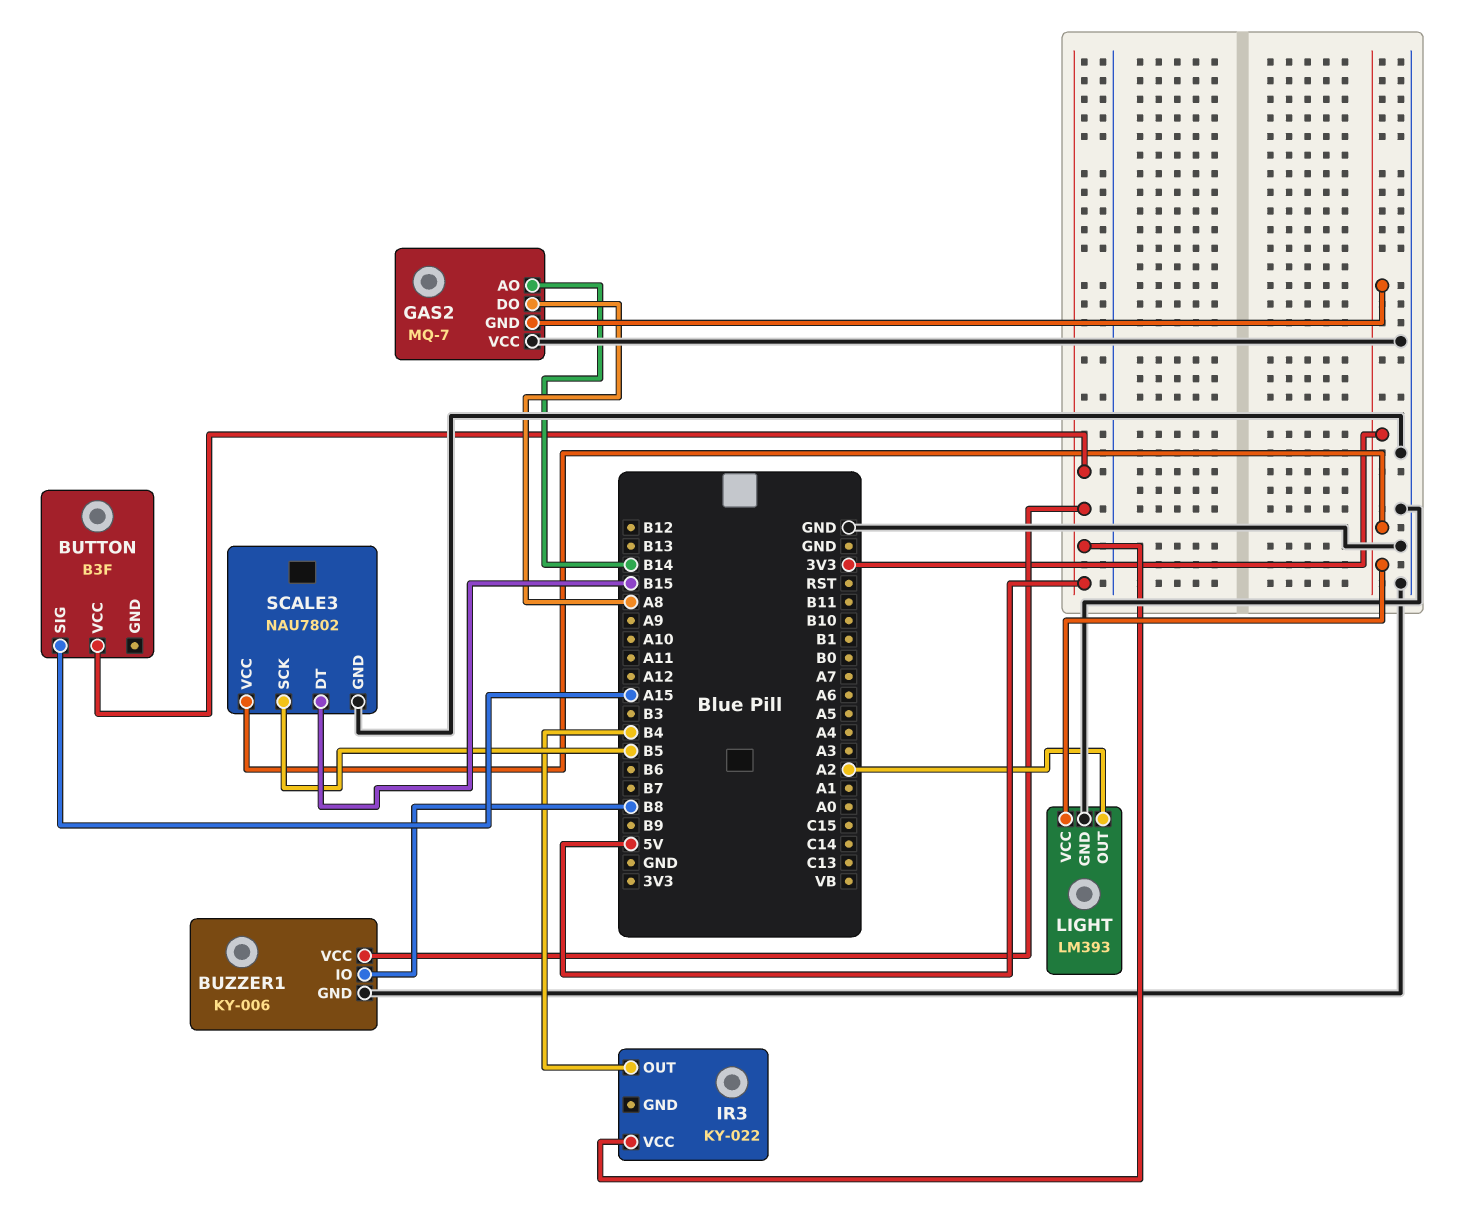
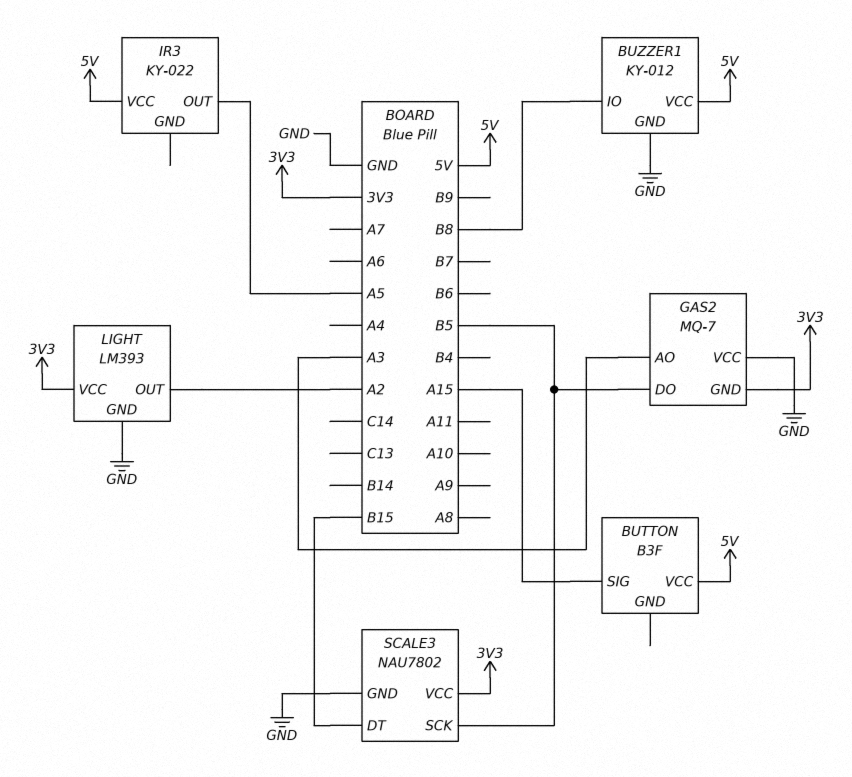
BUZZER1: KY-006 -> KY-012
GAS2 pin AO: B14 -> A3
GAS2 pin DO: A8 -> B5
IR3 pin OUT: B4 -> A5

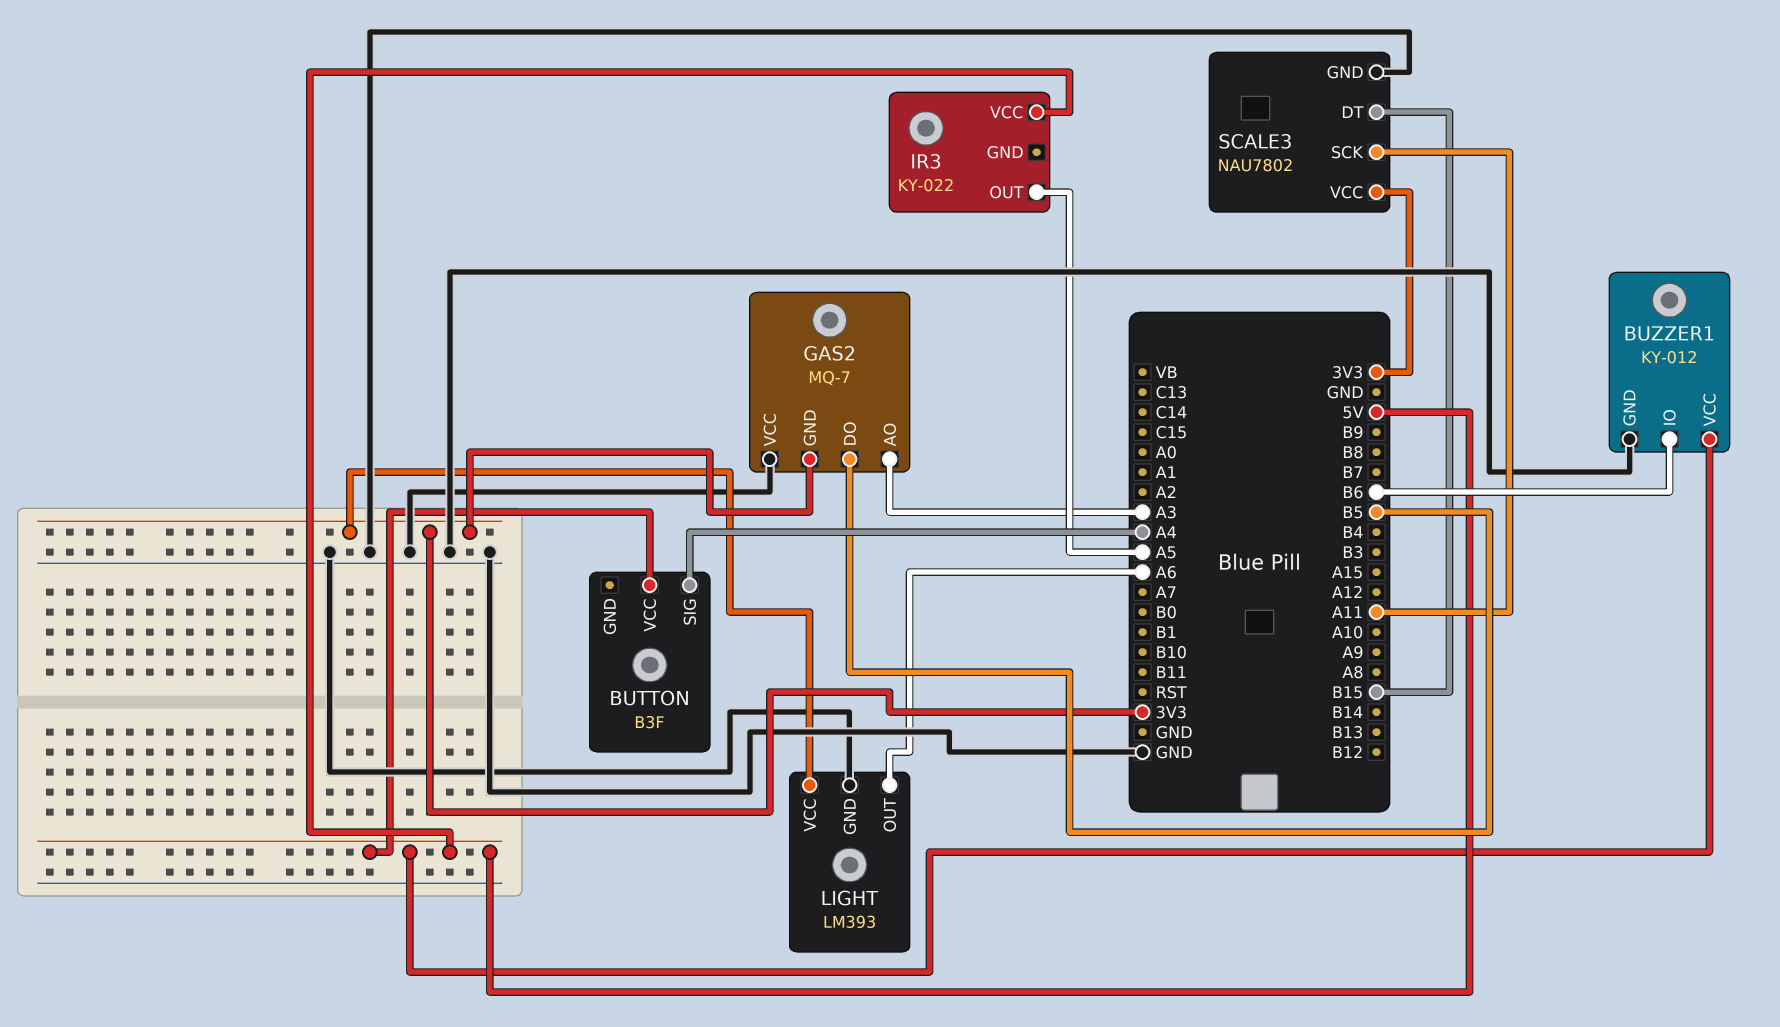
BUTTON pin SIG: A15 -> A4
BUZZER1 pin IO: B8 -> B6
LIGHT pin OUT: A2 -> A6
SCALE3 pin SCK: B5 -> A11

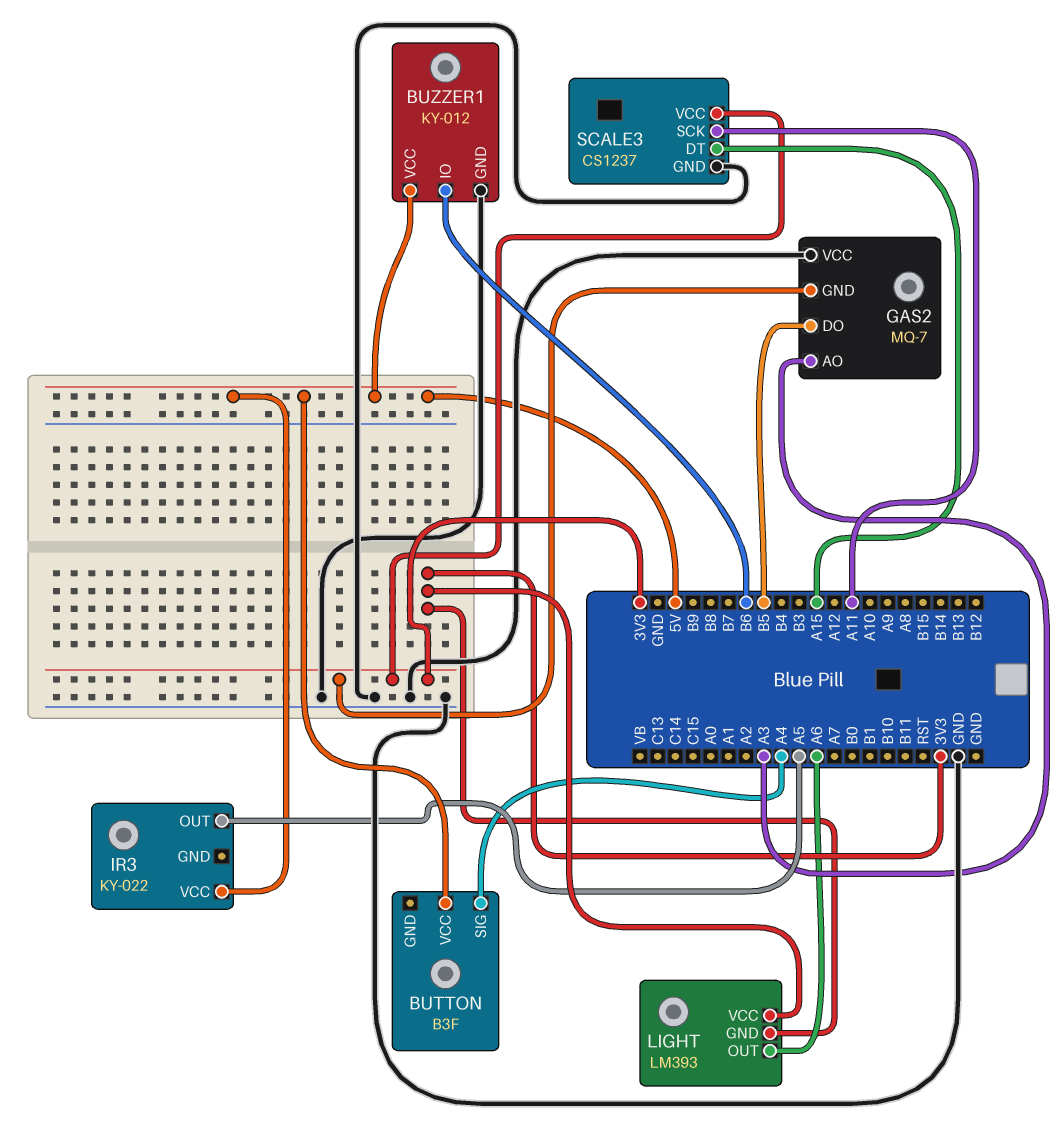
LIGHT pin GND: GND -> 3V3
SCALE3: NAU7802 -> CS1237
SCALE3 pin DT: B15 -> A15

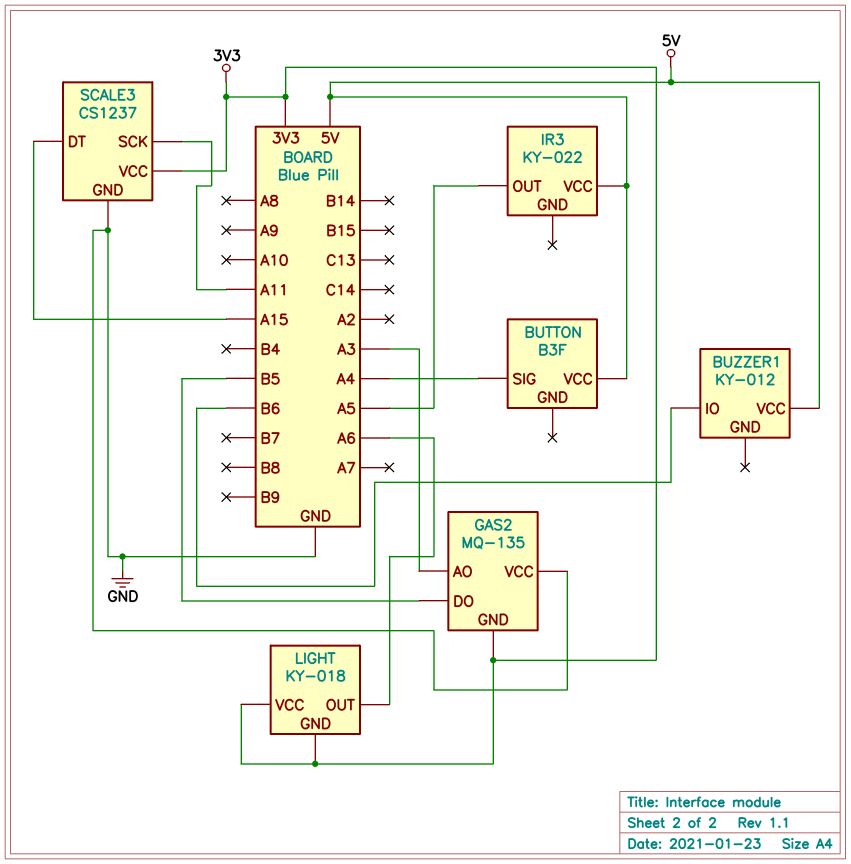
BUZZER1 pin GND: GND -> none
GAS2: MQ-7 -> MQ-135
LIGHT: LM393 -> KY-018

